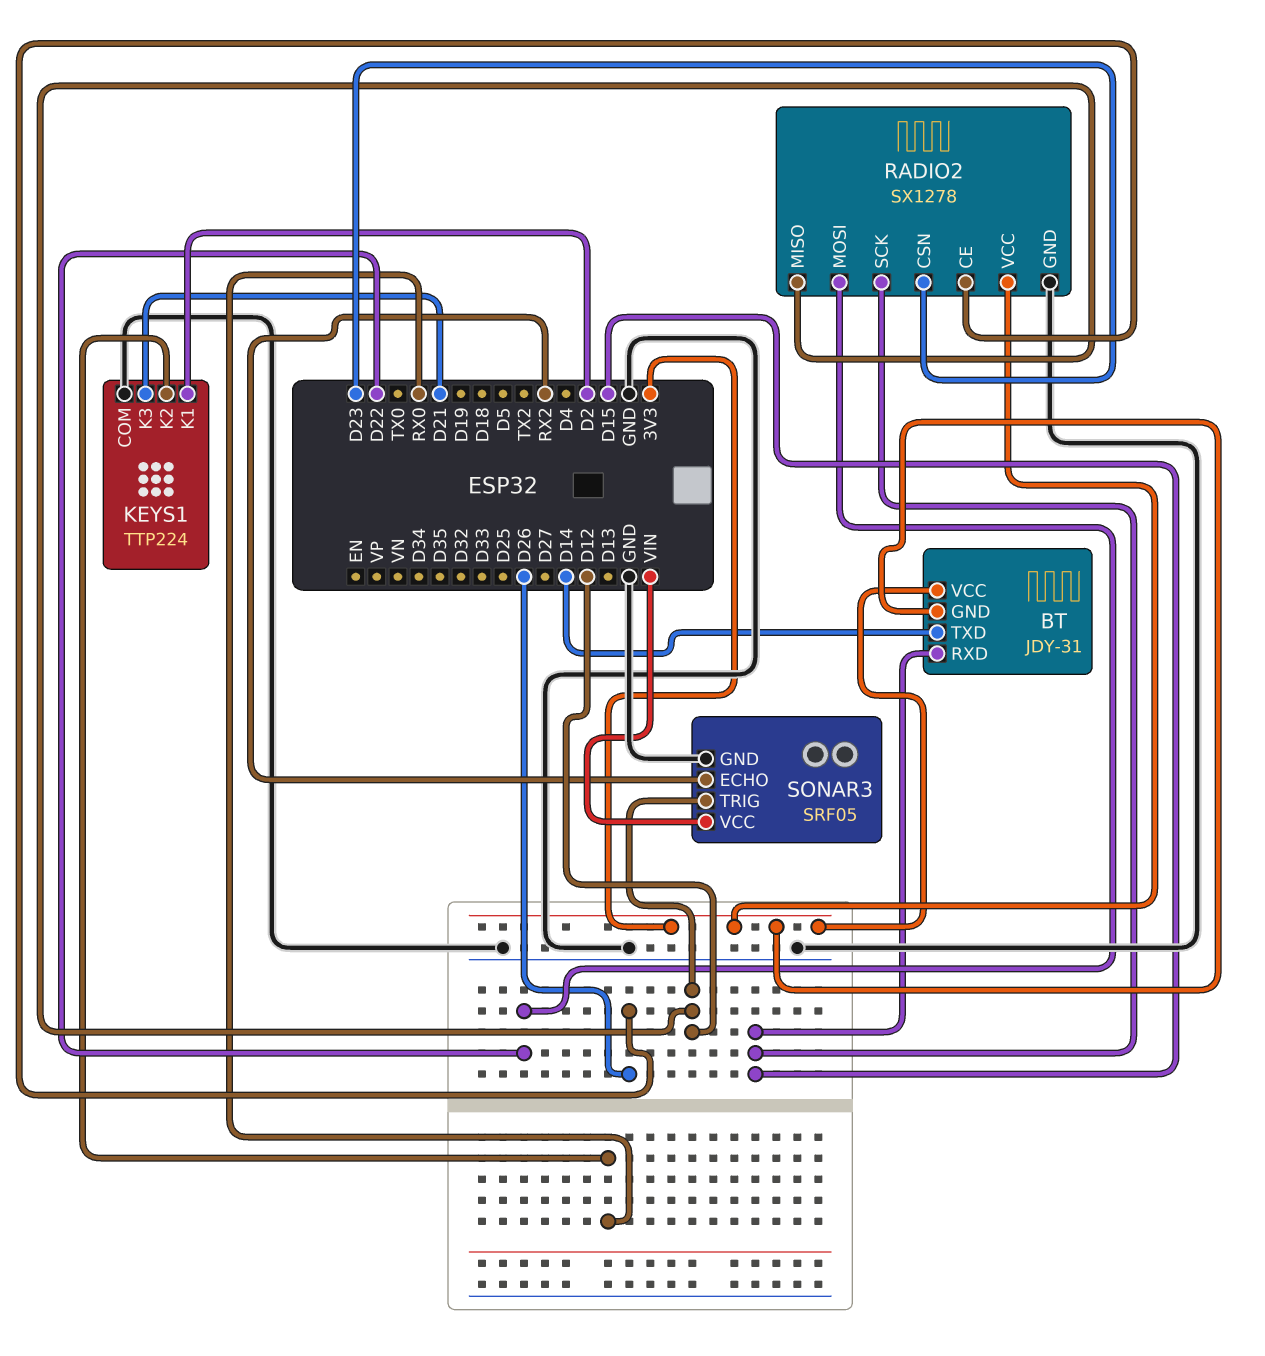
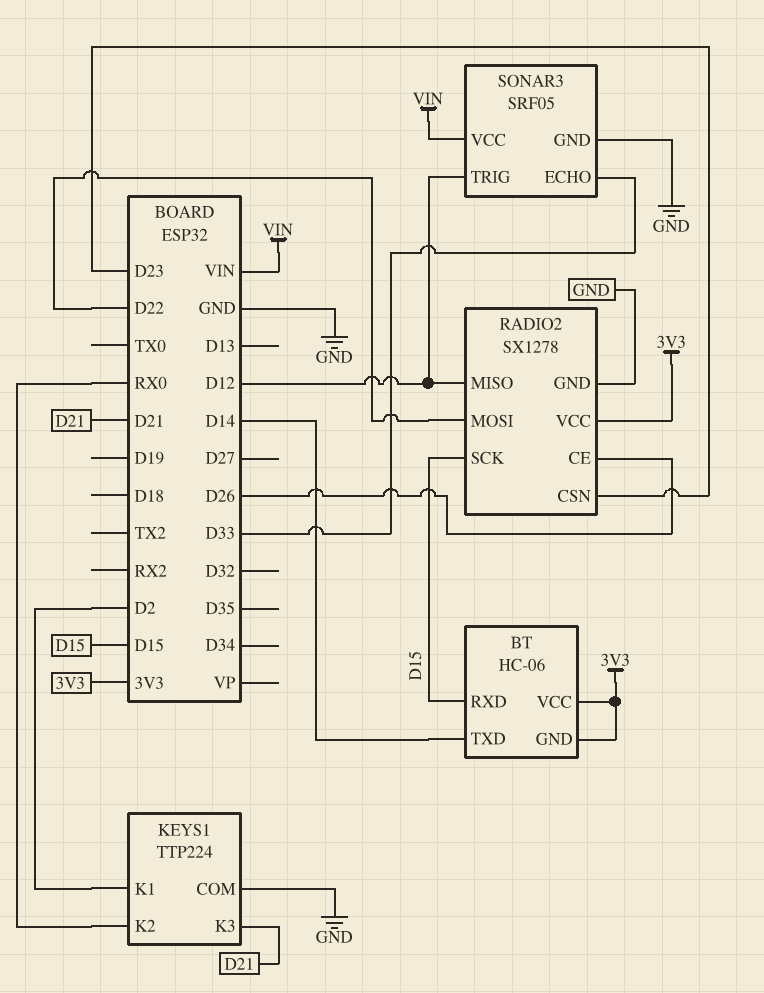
BT: JDY-31 -> HC-06
SONAR3 pin ECHO: RX2 -> D33

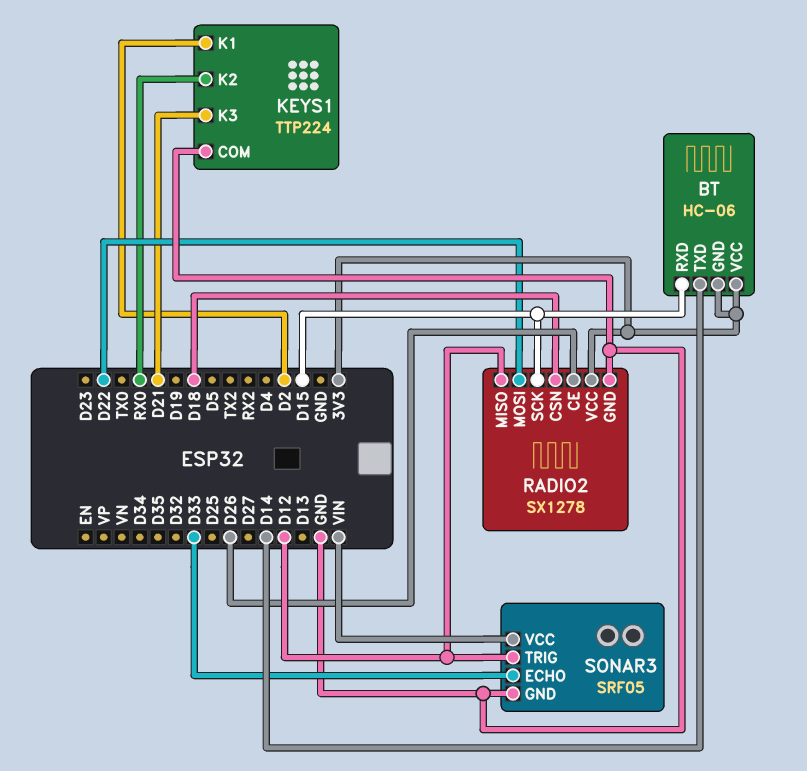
RADIO2 pin CSN: D23 -> D18

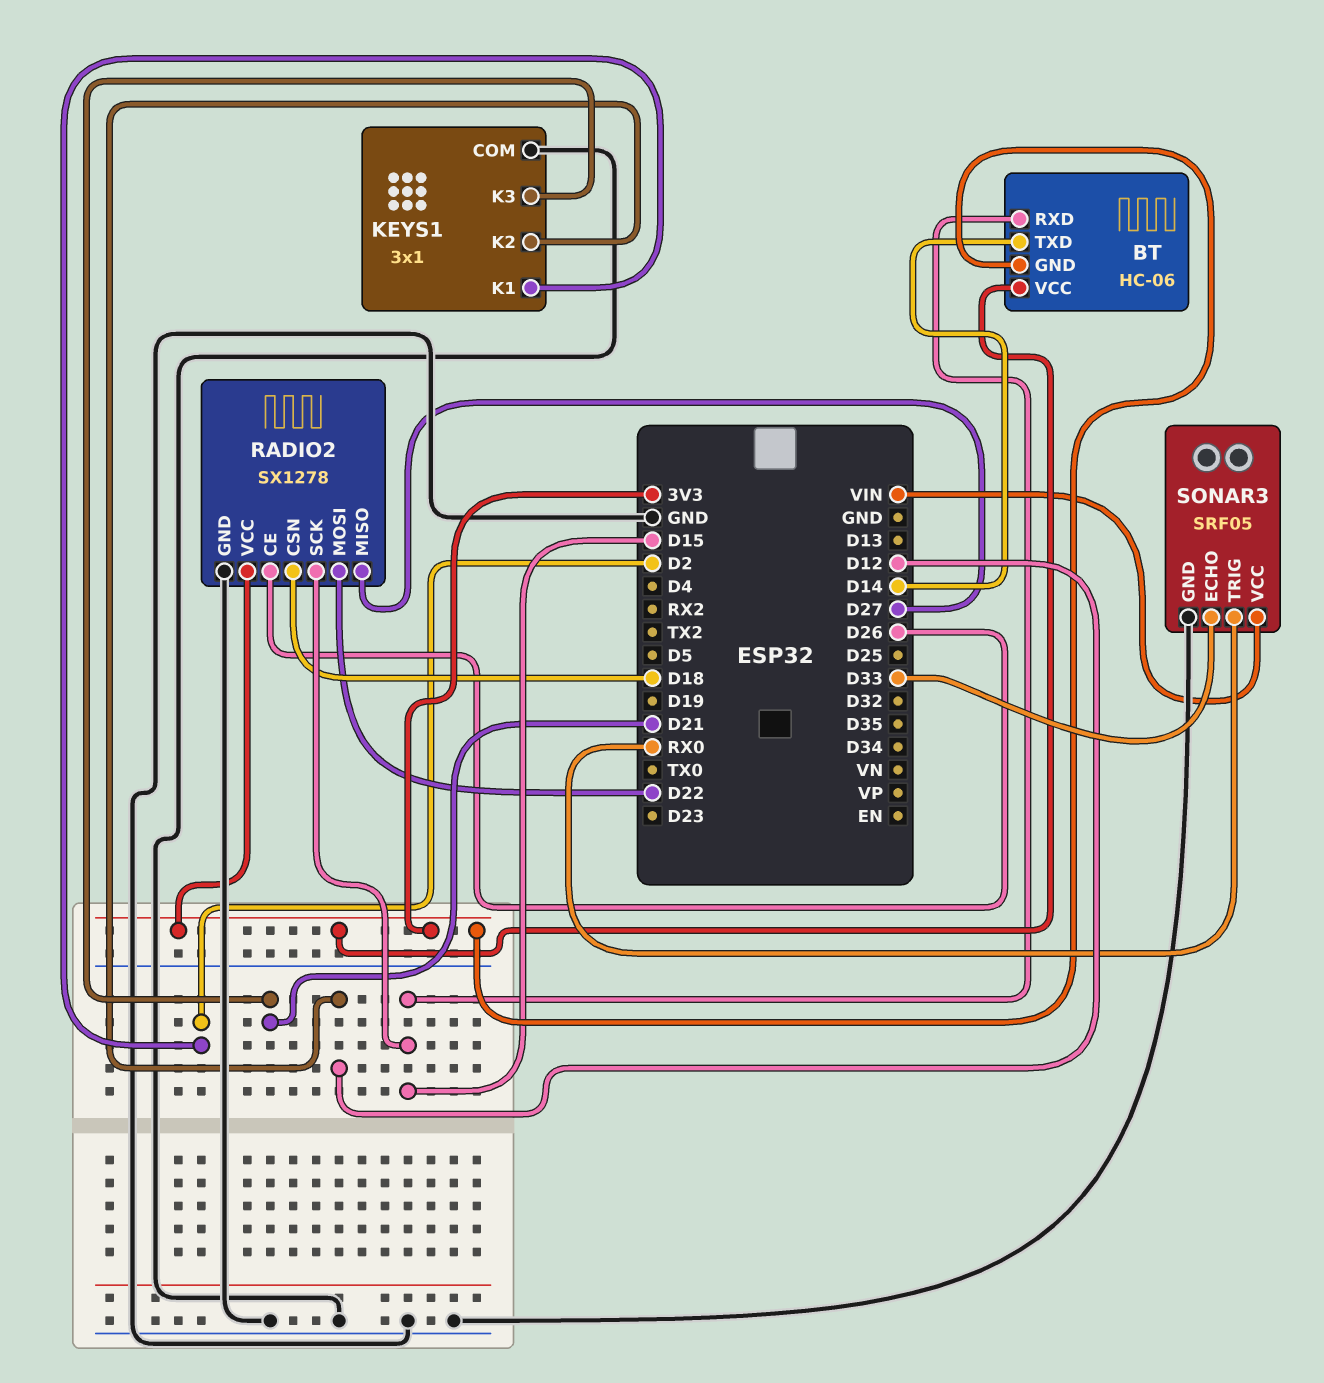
KEYS1: TTP224 -> 3x1
KEYS1 pin K2: RX0 -> D12
RADIO2 pin MISO: D12 -> D27
SONAR3 pin TRIG: D12 -> RX0

